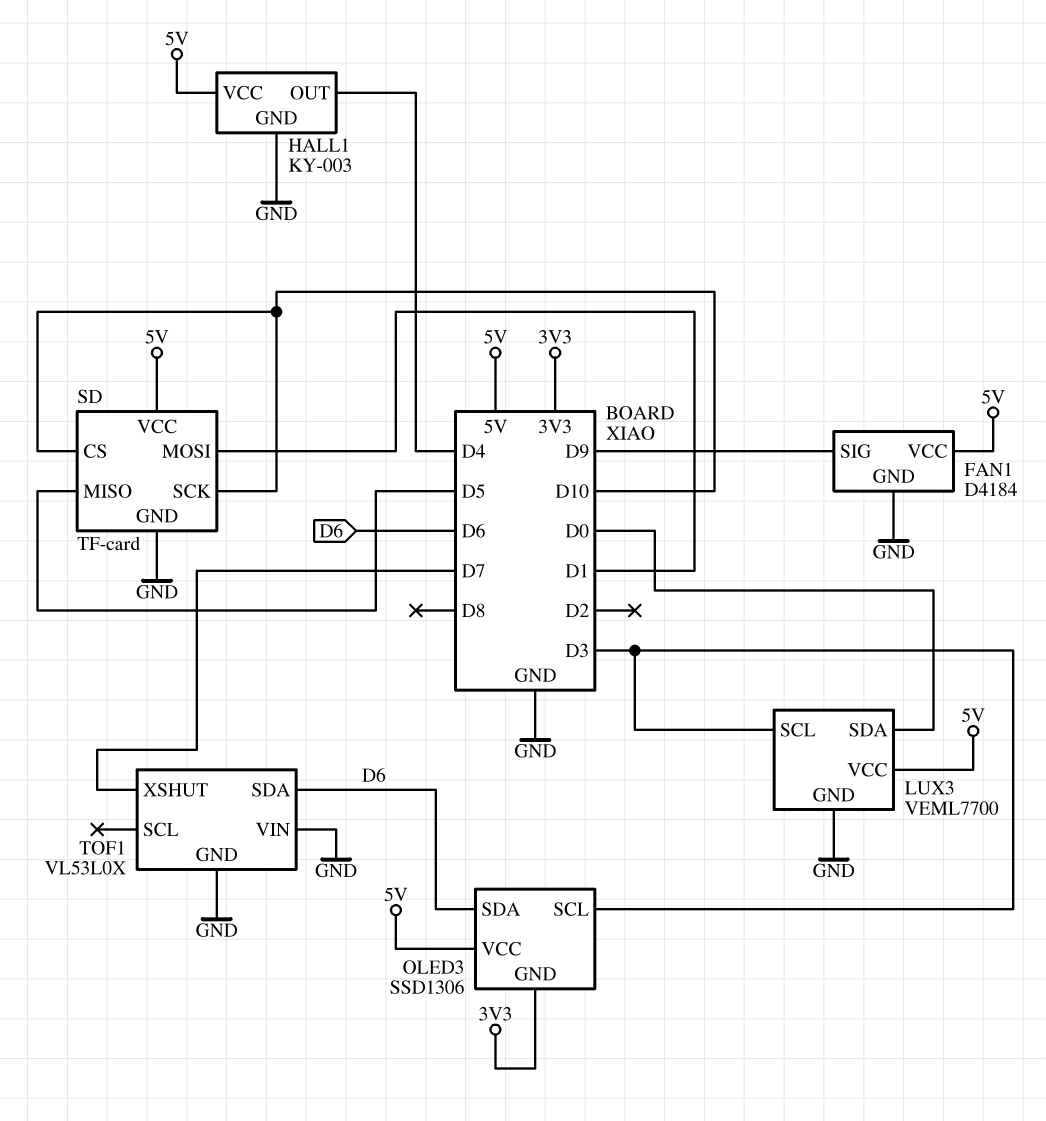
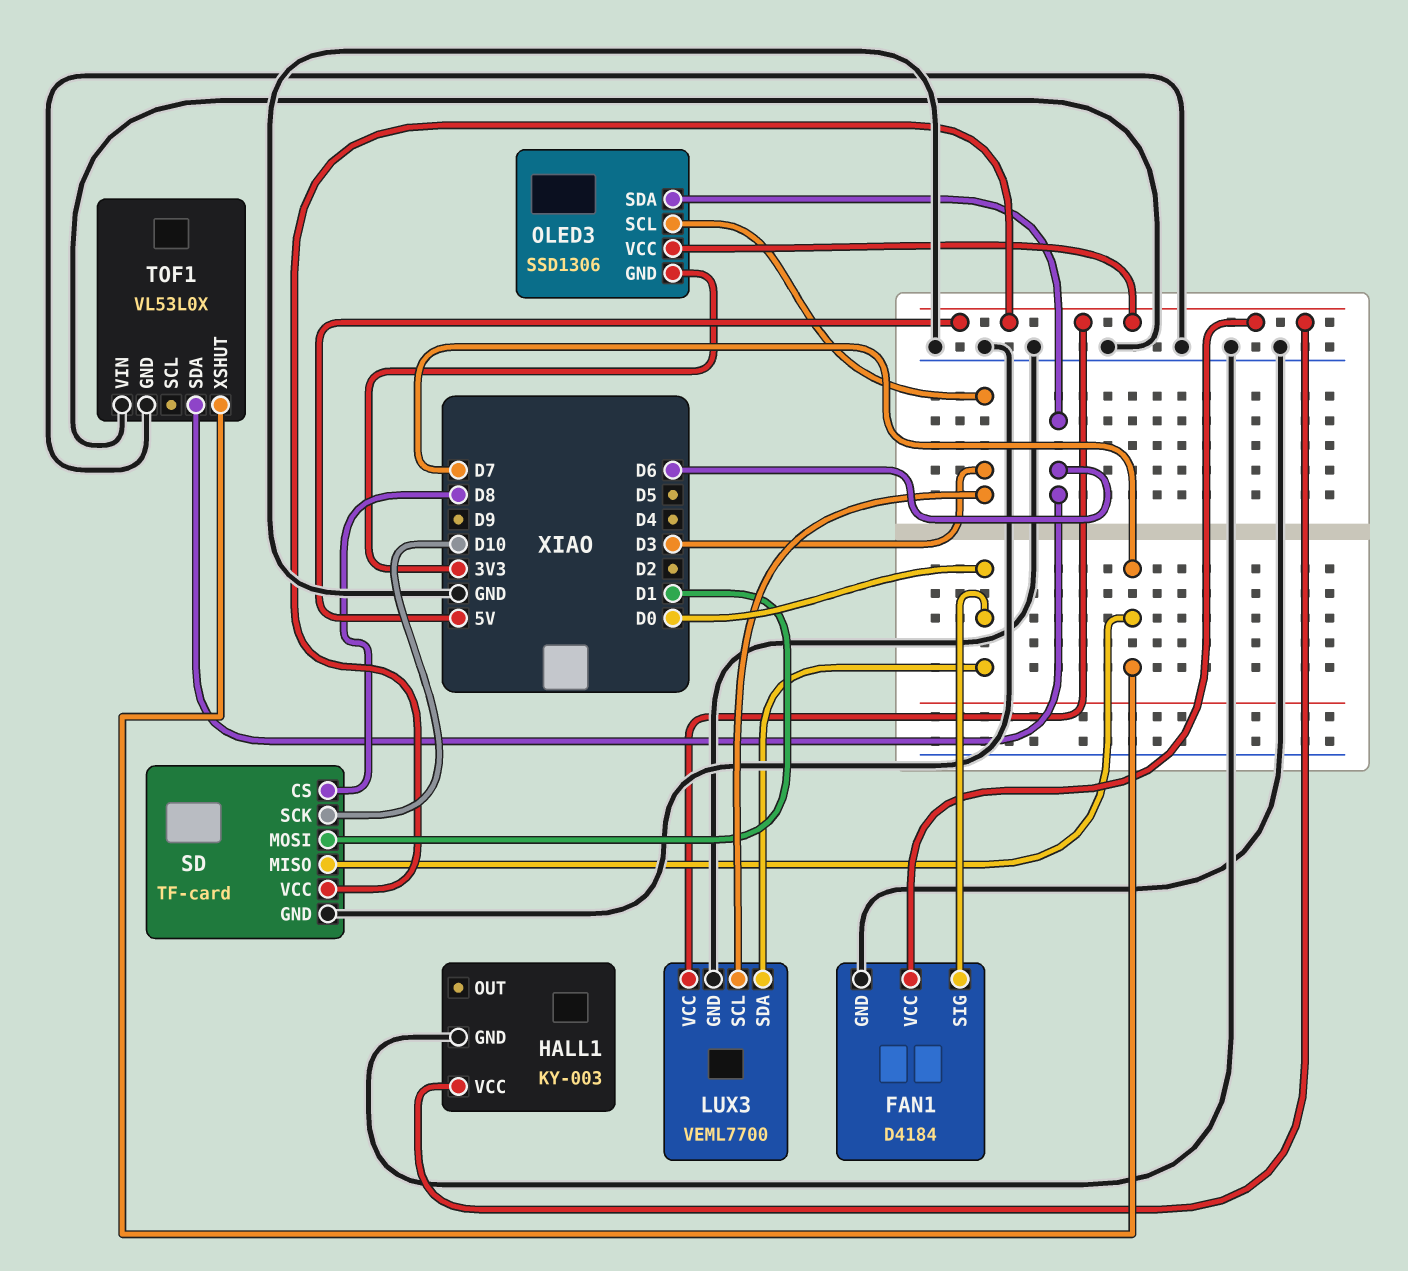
FAN1 pin SIG: D9 -> D0
HALL1 pin OUT: D4 -> none
SD pin CS: D10 -> D8
SD pin MISO: D5 -> D7

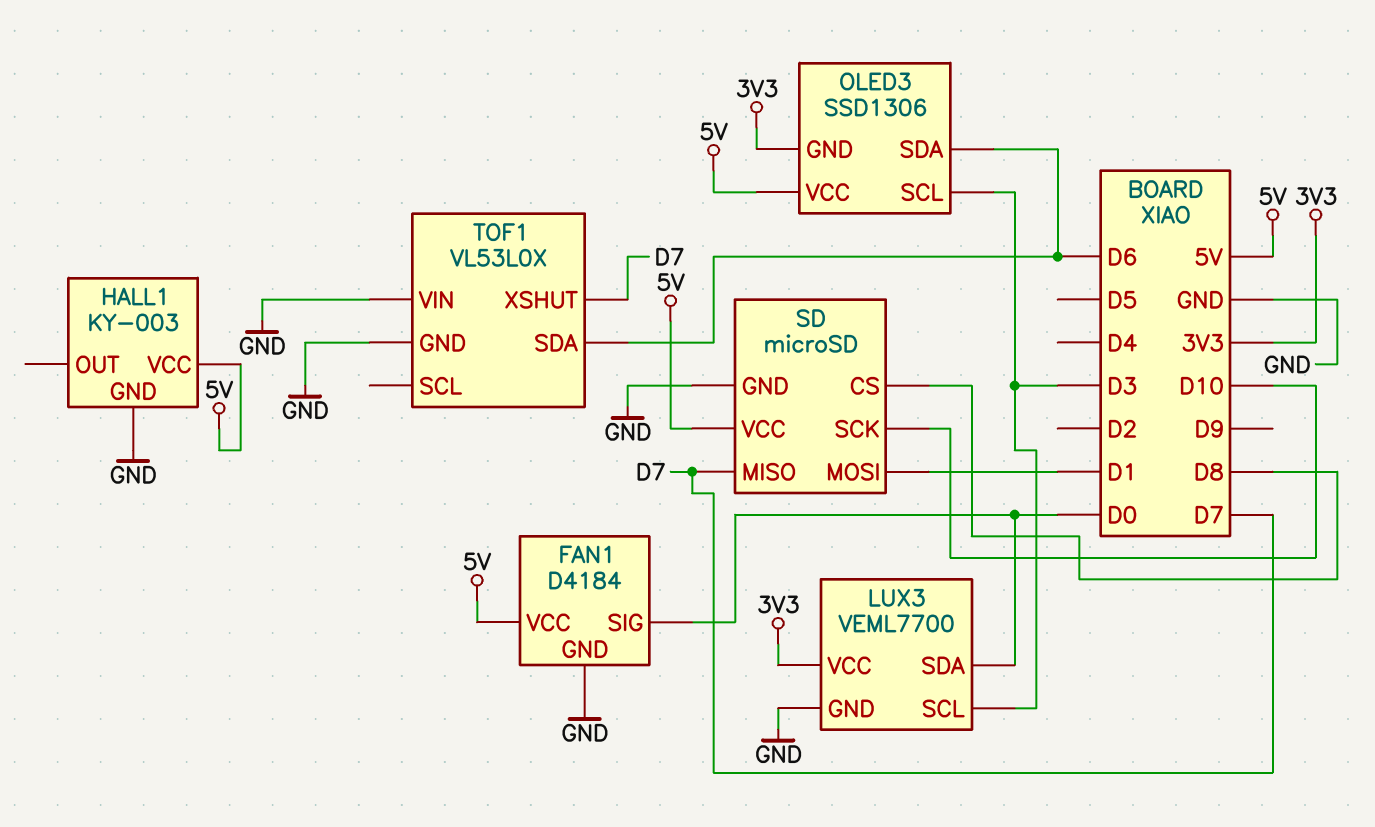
LUX3 pin VCC: 5V -> 3V3
SD: TF-card -> microSD

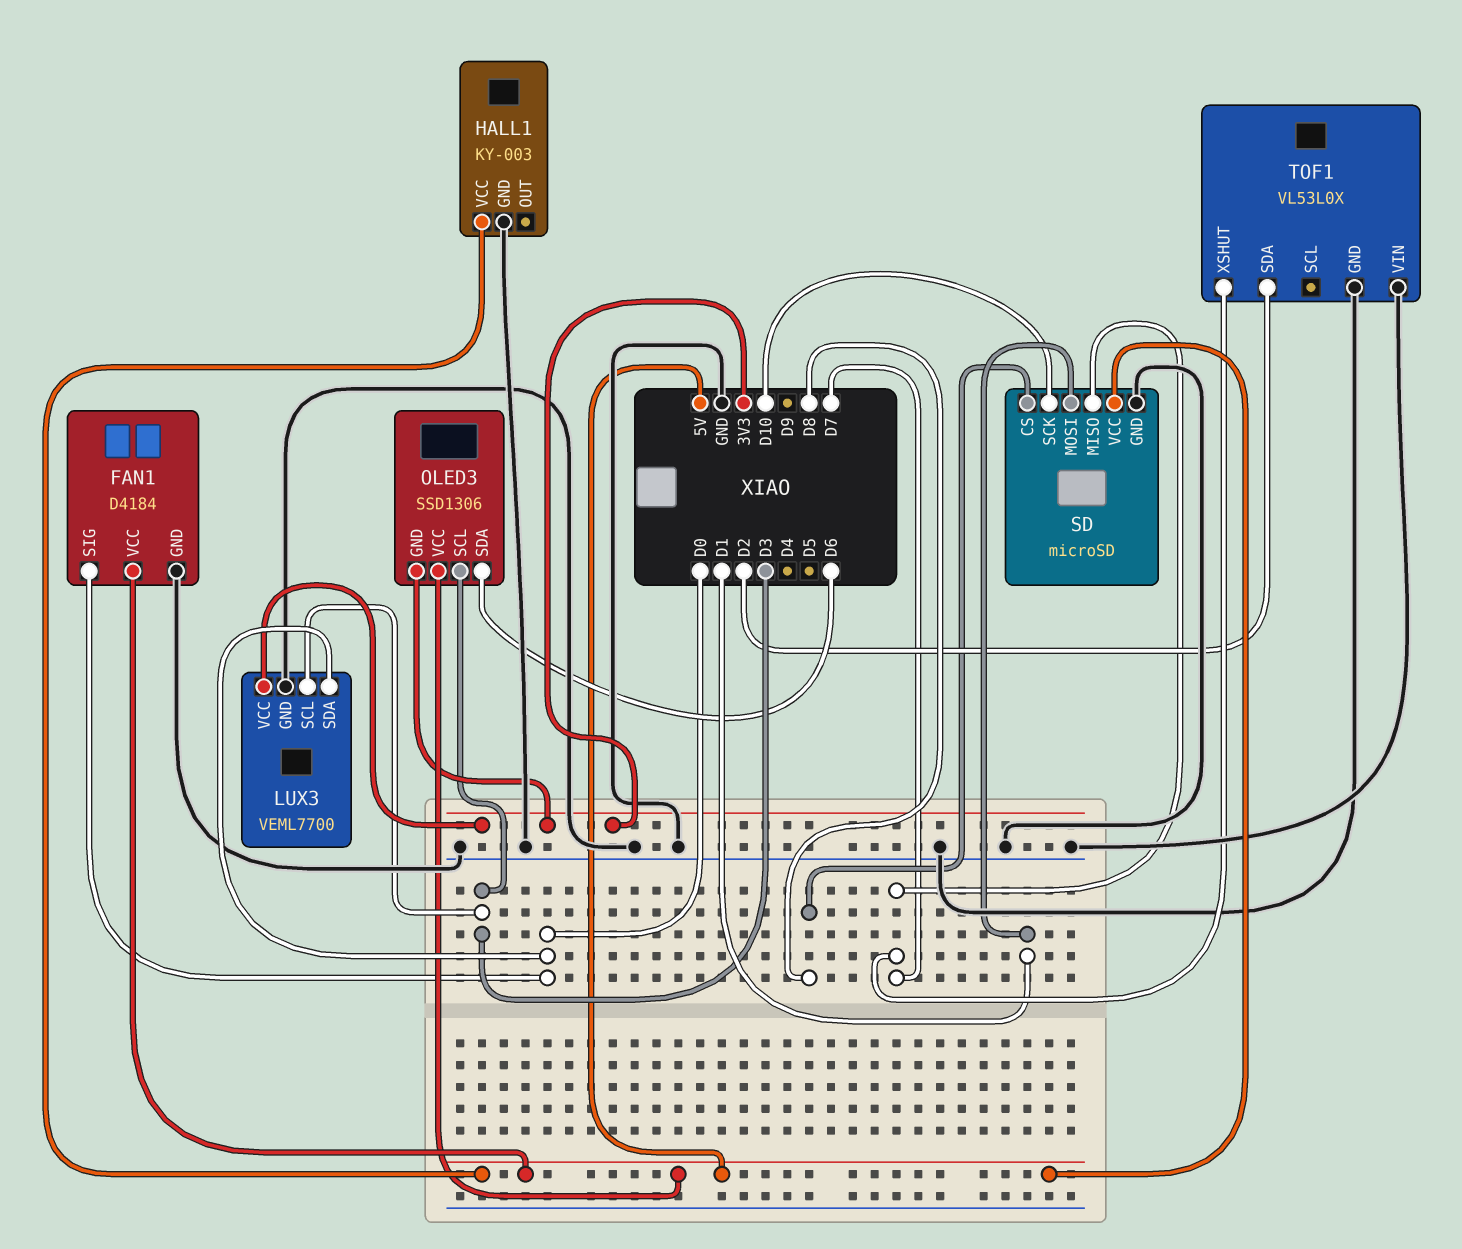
TOF1 pin SDA: D6 -> D2

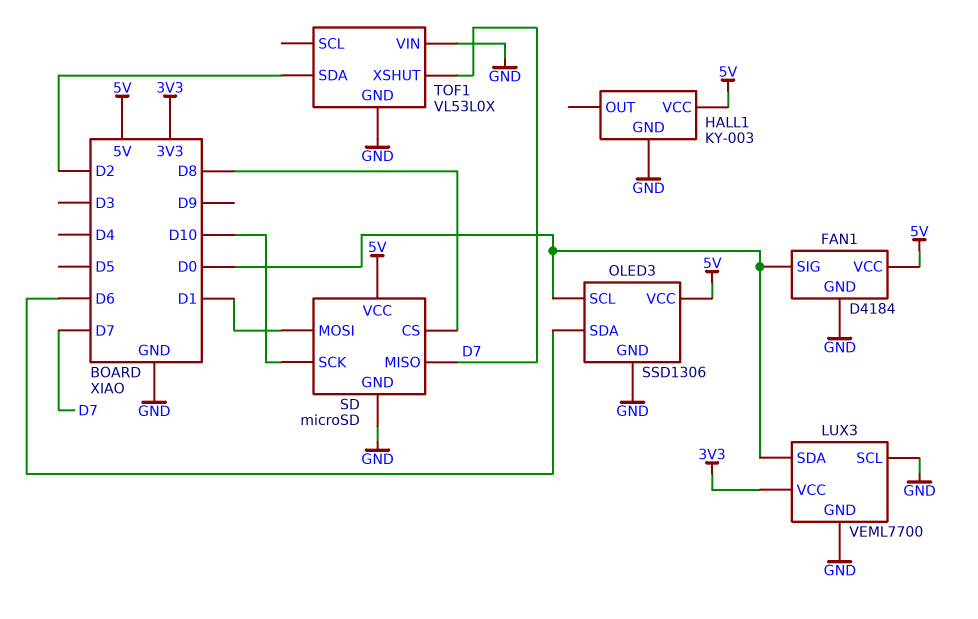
LUX3 pin SCL: D3 -> GND
OLED3 pin GND: 3V3 -> GND
OLED3 pin SCL: D3 -> D0

